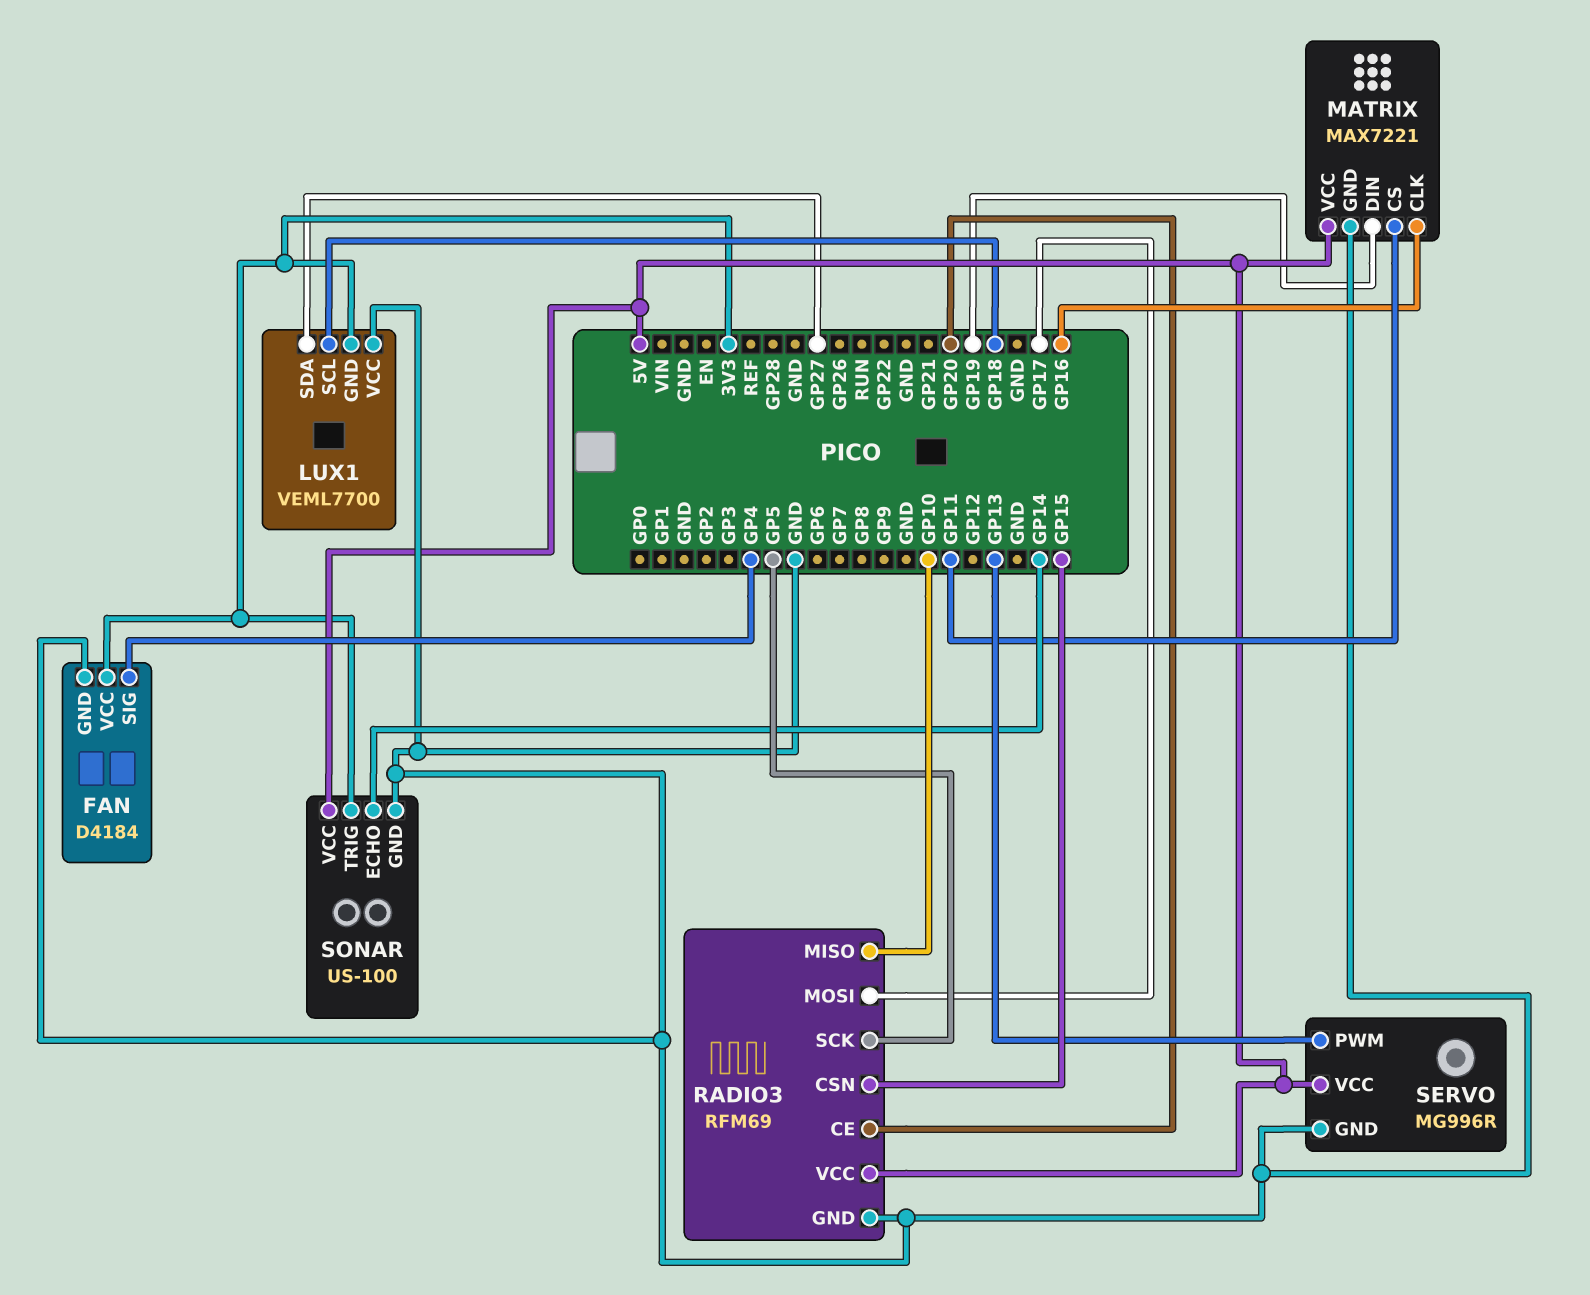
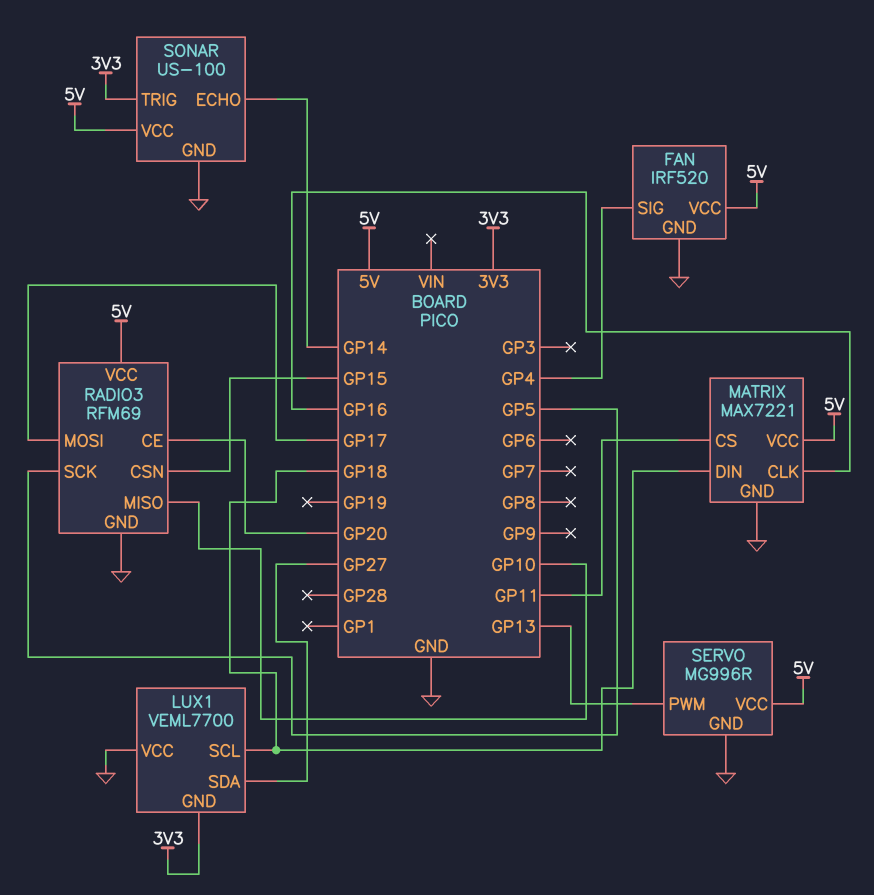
FAN: D4184 -> IRF520
FAN pin VCC: 3V3 -> 5V
MATRIX pin DIN: GP19 -> GP18

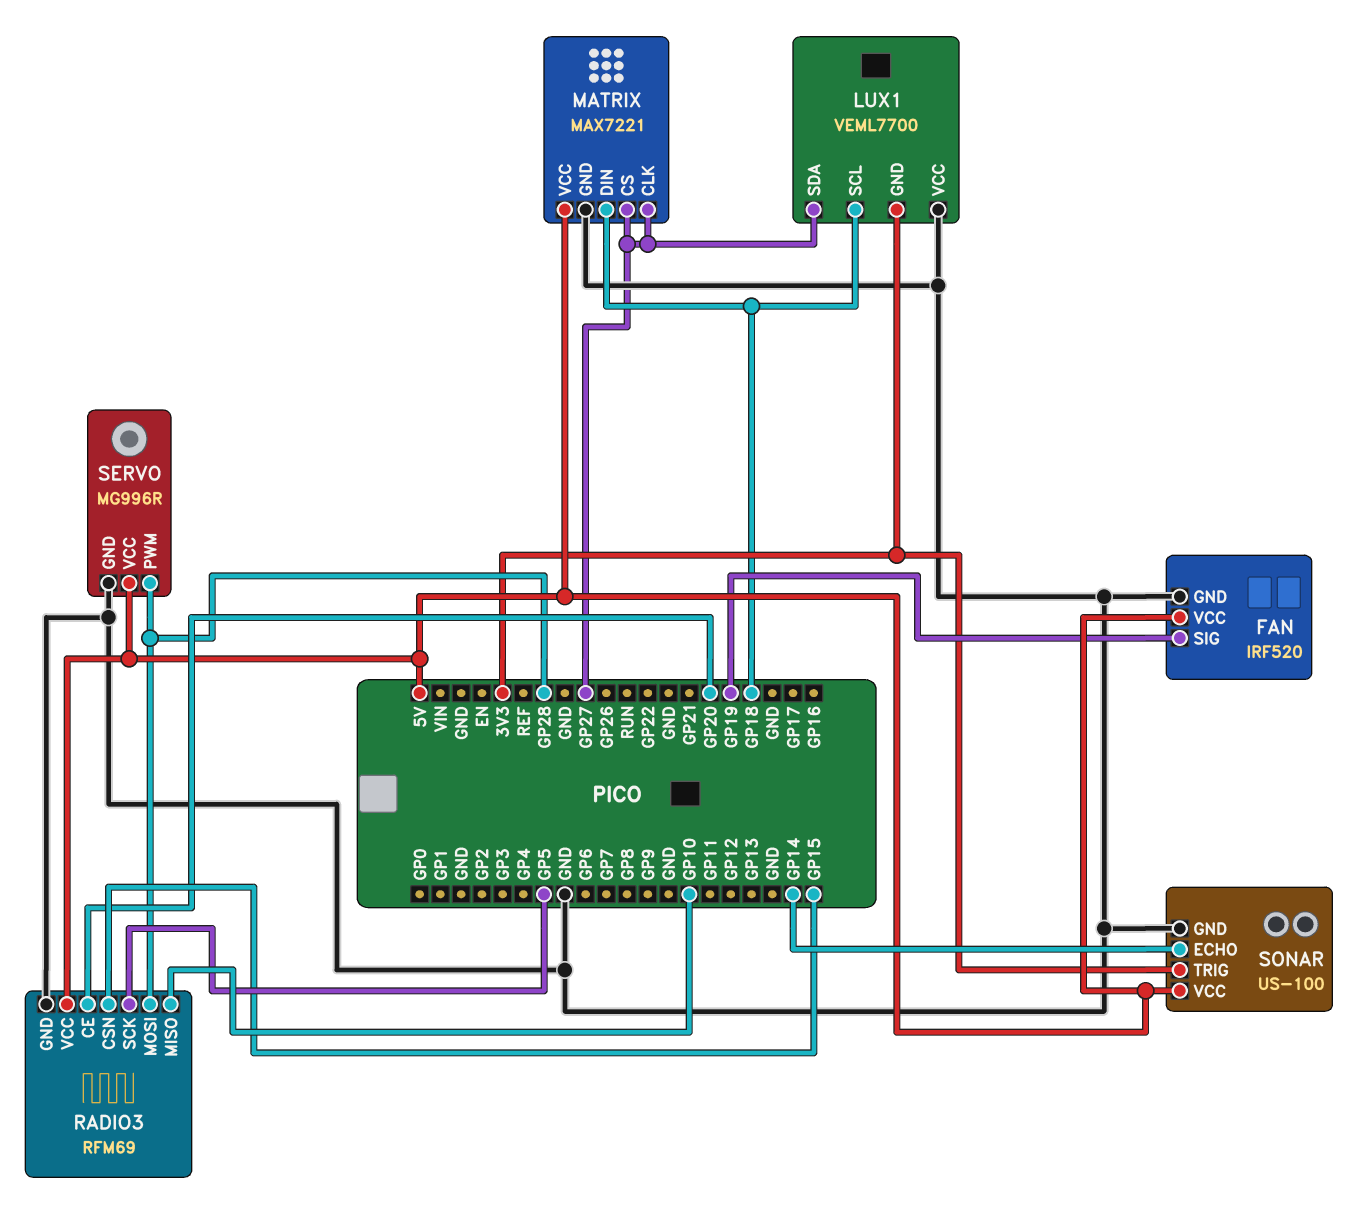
FAN pin SIG: GP4 -> GP19
MATRIX pin CLK: GP16 -> GP27
MATRIX pin CS: GP11 -> GP27
RADIO3 pin MOSI: GP17 -> GP28
SERVO pin PWM: GP13 -> GP28

